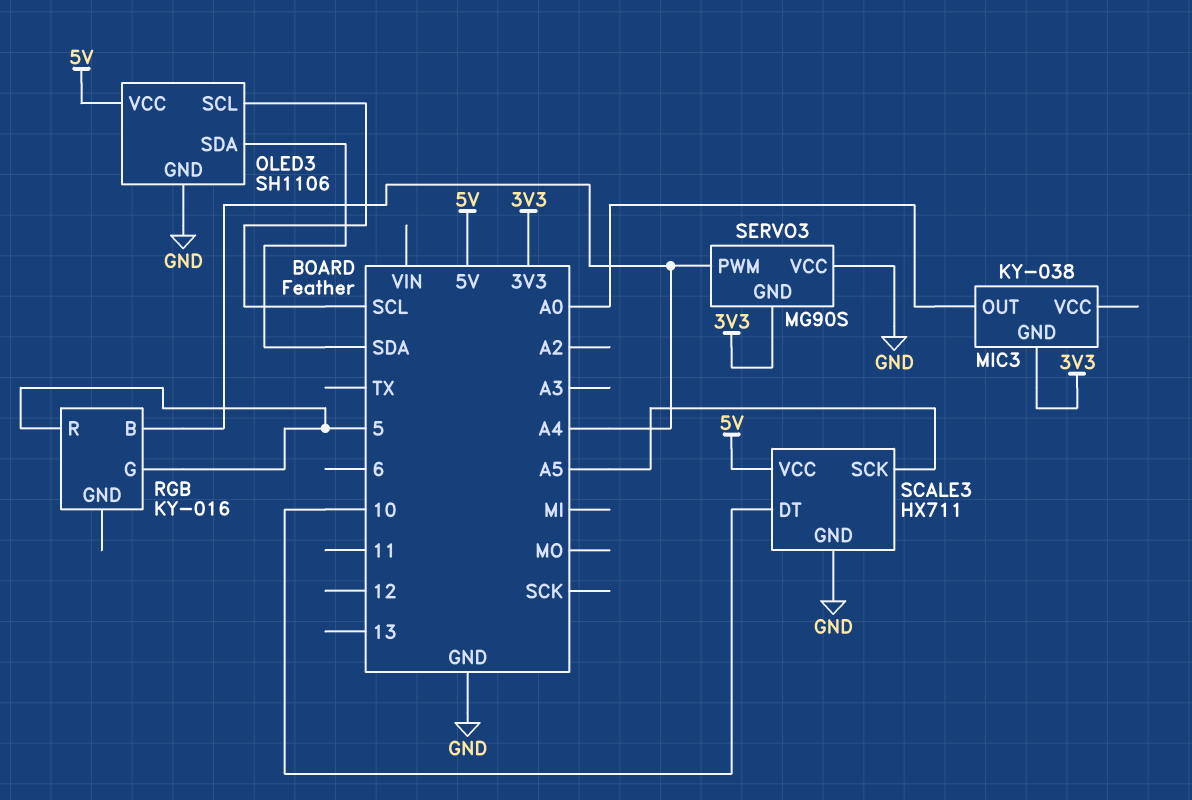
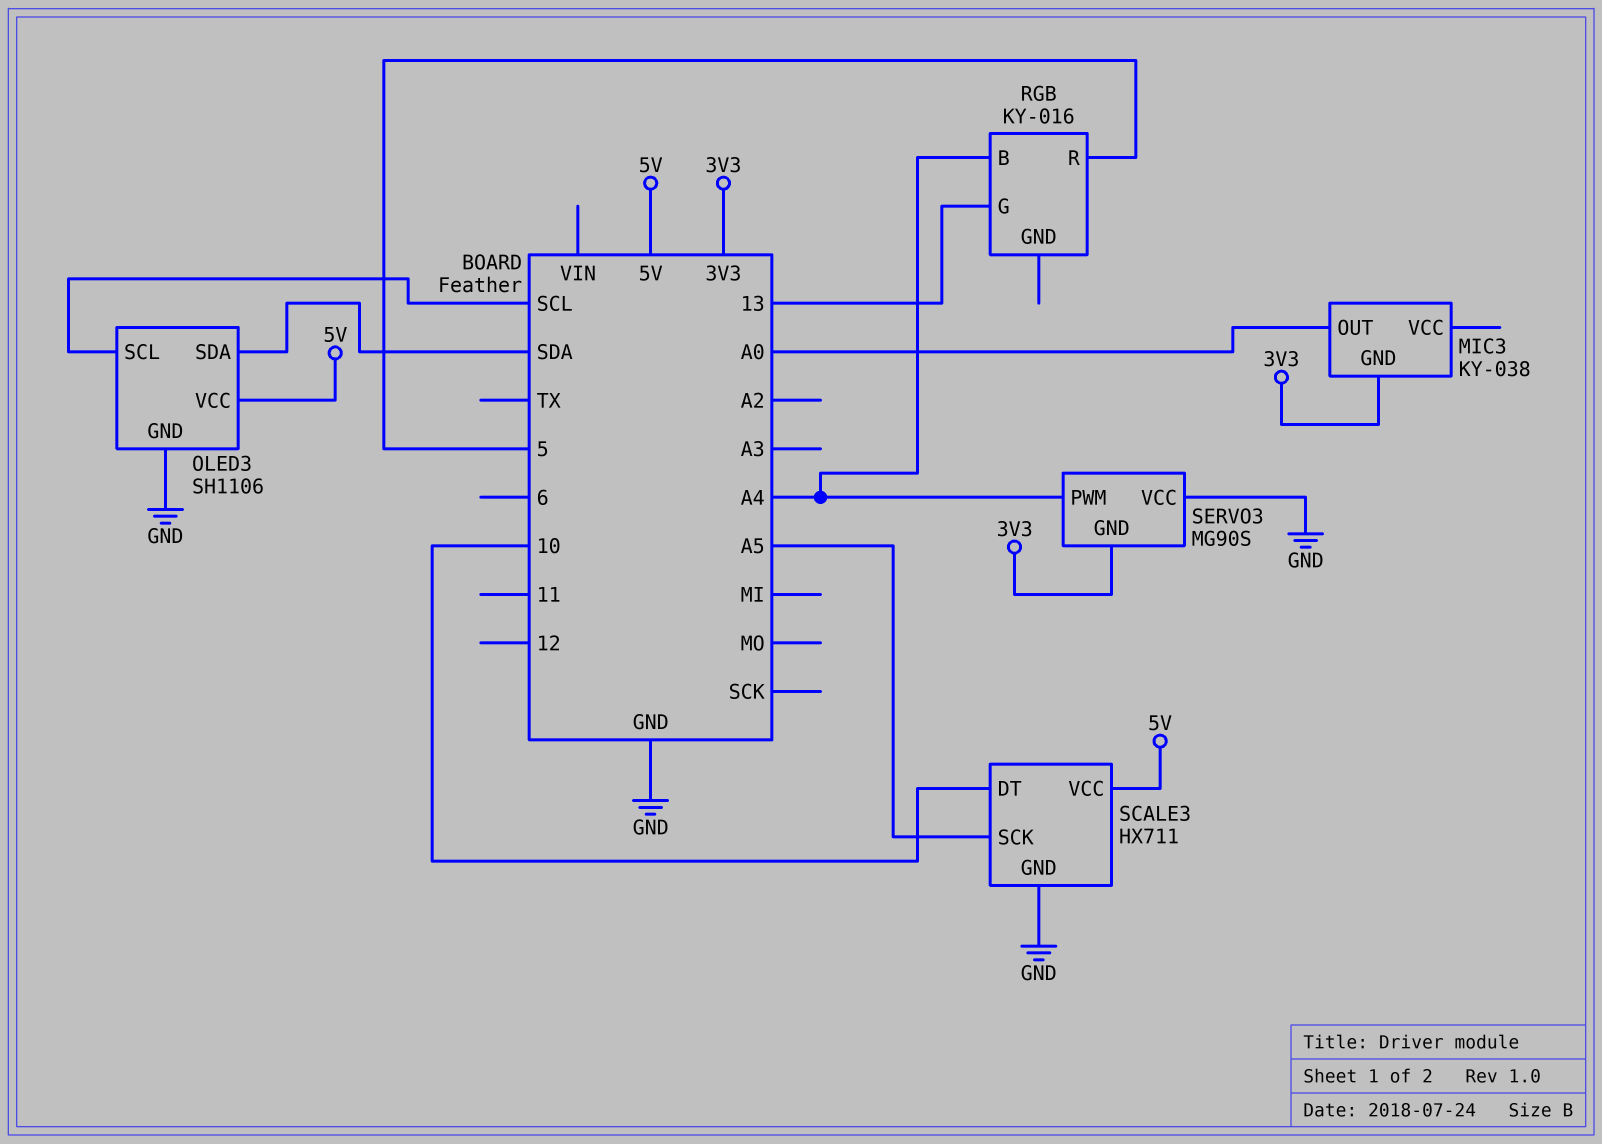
RGB pin G: 5 -> 13

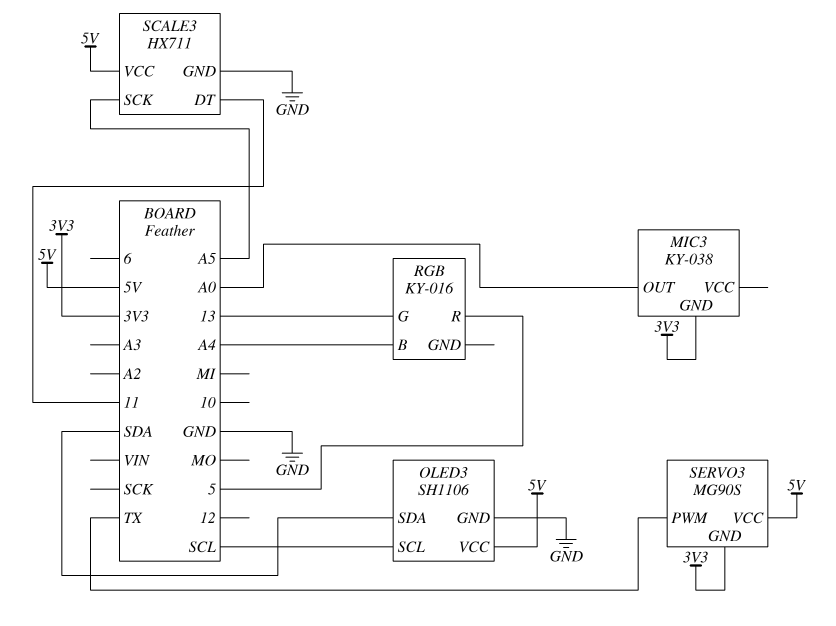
SCALE3 pin DT: 10 -> 11
SERVO3 pin PWM: A4 -> TX
SERVO3 pin VCC: GND -> 5V

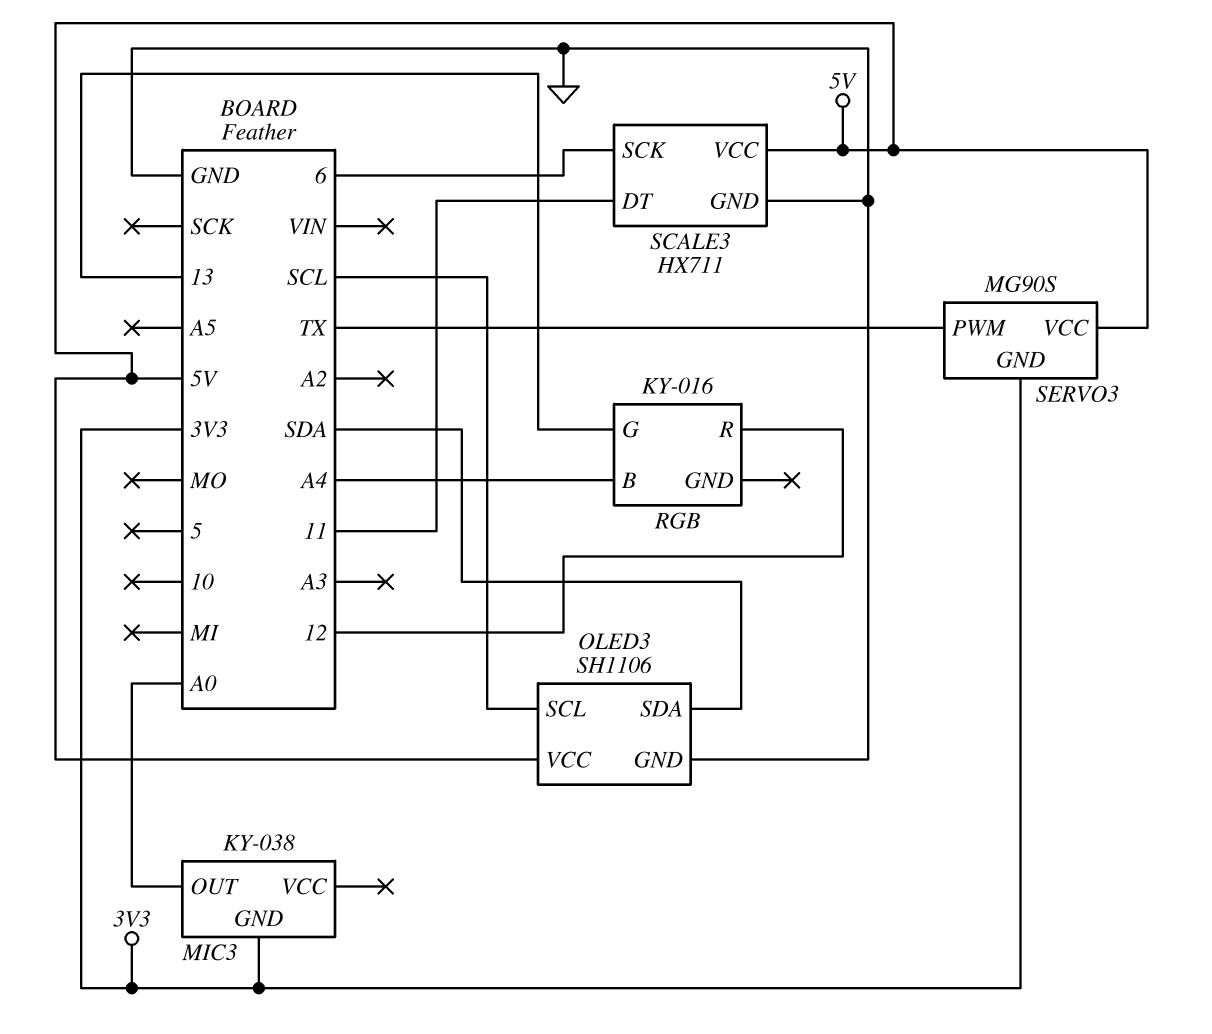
RGB pin R: 5 -> 12
SCALE3 pin SCK: A5 -> 6

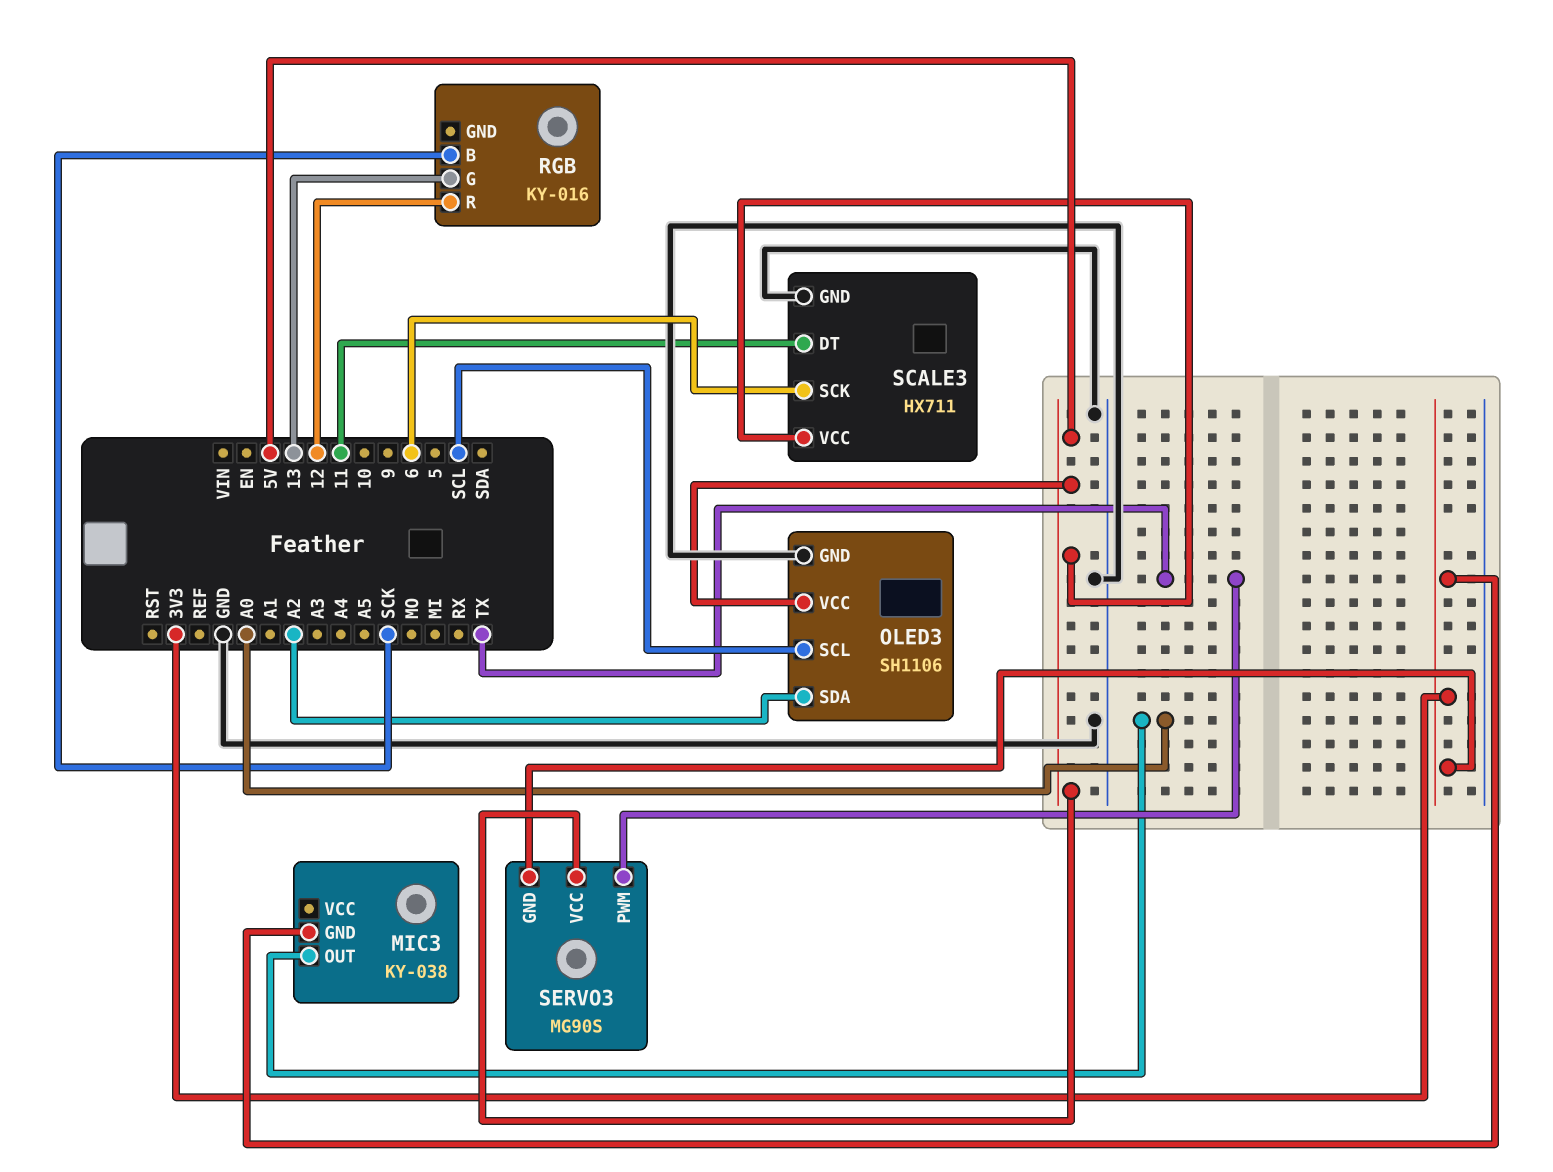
OLED3 pin SDA: SDA -> A2
RGB pin B: A4 -> SCK

